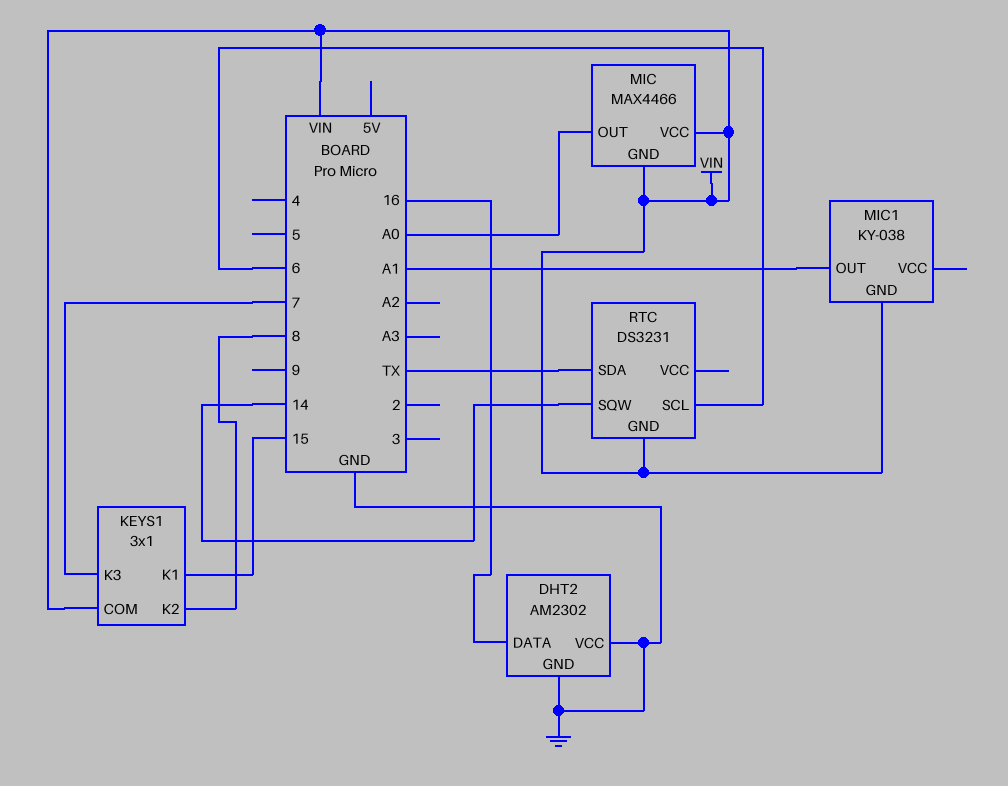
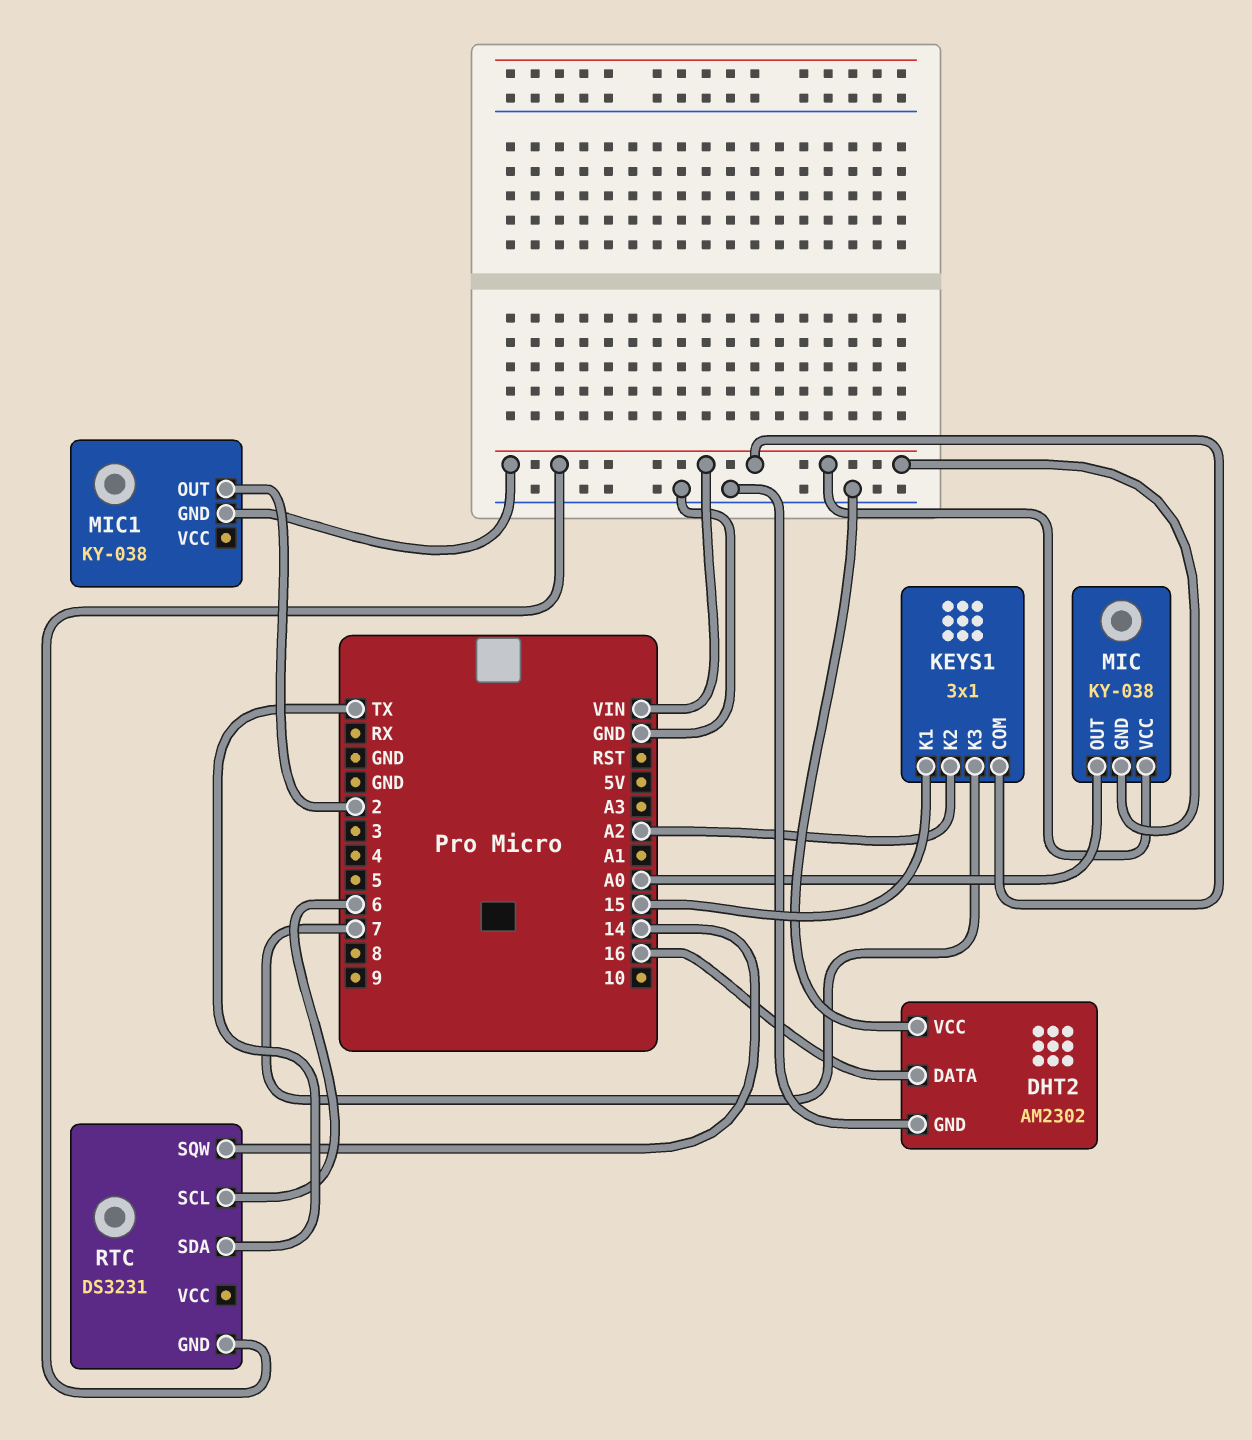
KEYS1 pin K2: 8 -> A2
MIC: MAX4466 -> KY-038
MIC1 pin OUT: A1 -> 2

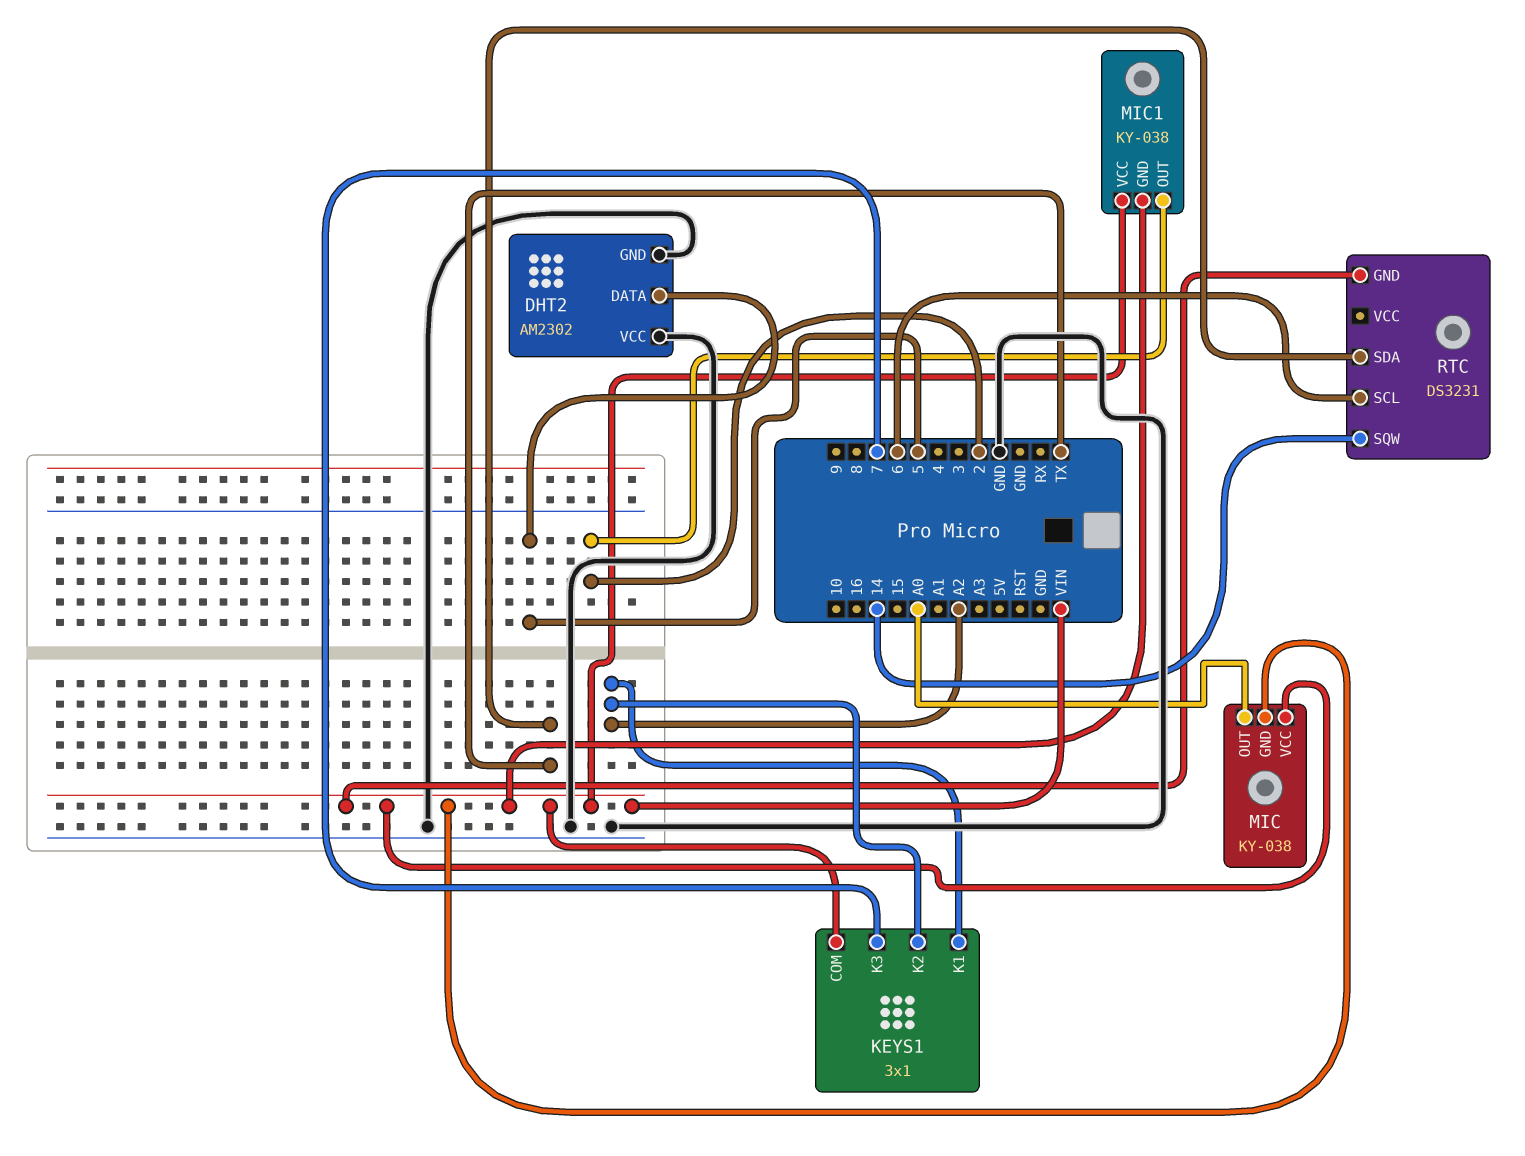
DHT2 pin DATA: 16 -> 5
KEYS1 pin K1: 15 -> A2
MIC1 pin VCC: none -> VIN

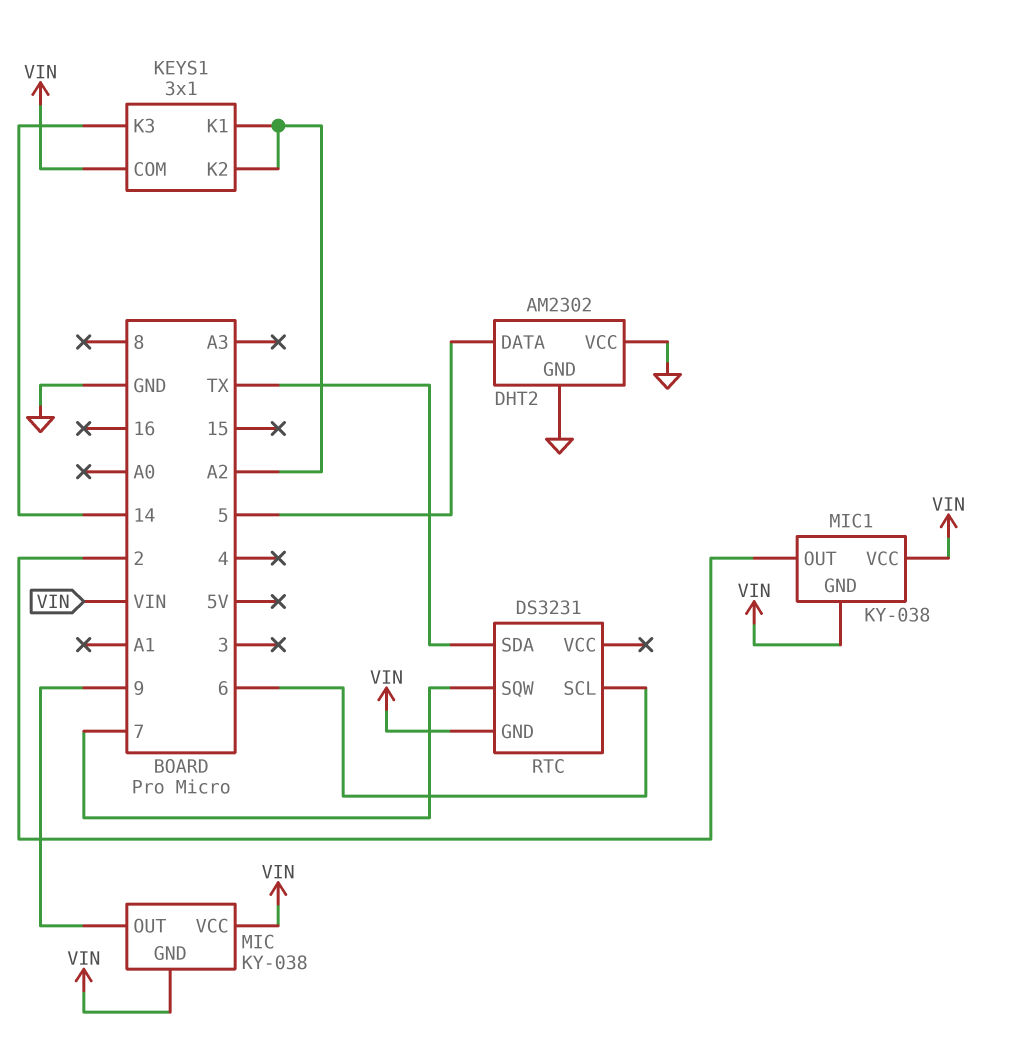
KEYS1 pin K3: 7 -> 14
MIC pin OUT: A0 -> 9
RTC pin SQW: 14 -> 7

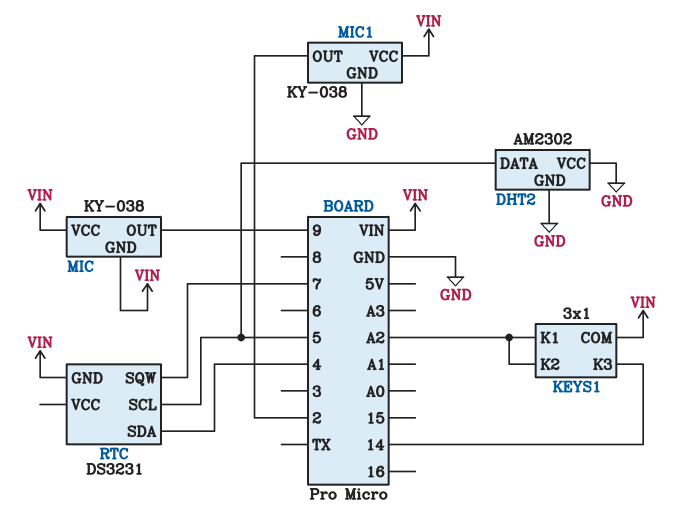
MIC1 pin GND: VIN -> GND
RTC pin SCL: 6 -> 5
RTC pin SDA: TX -> 4

